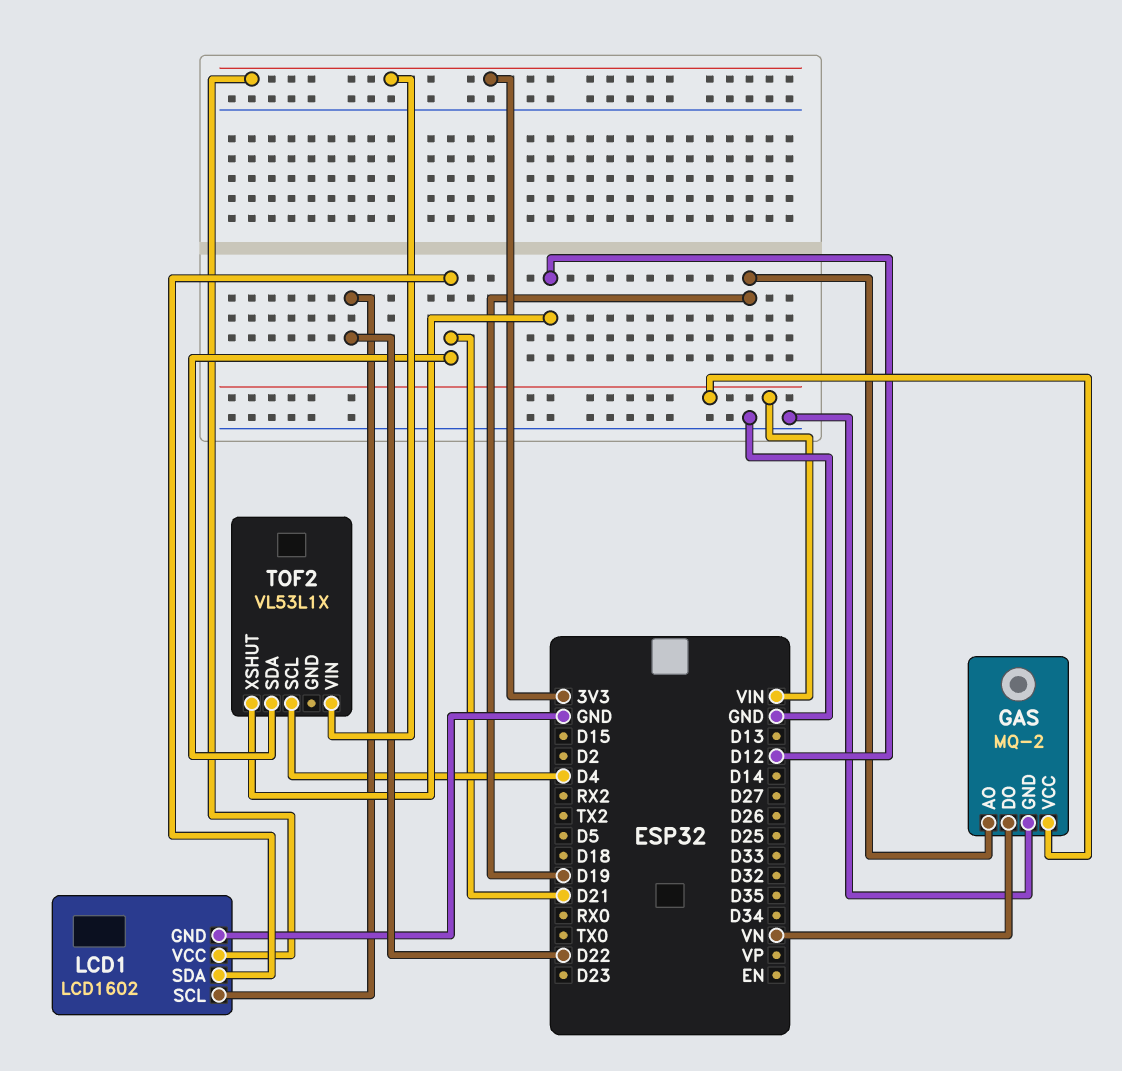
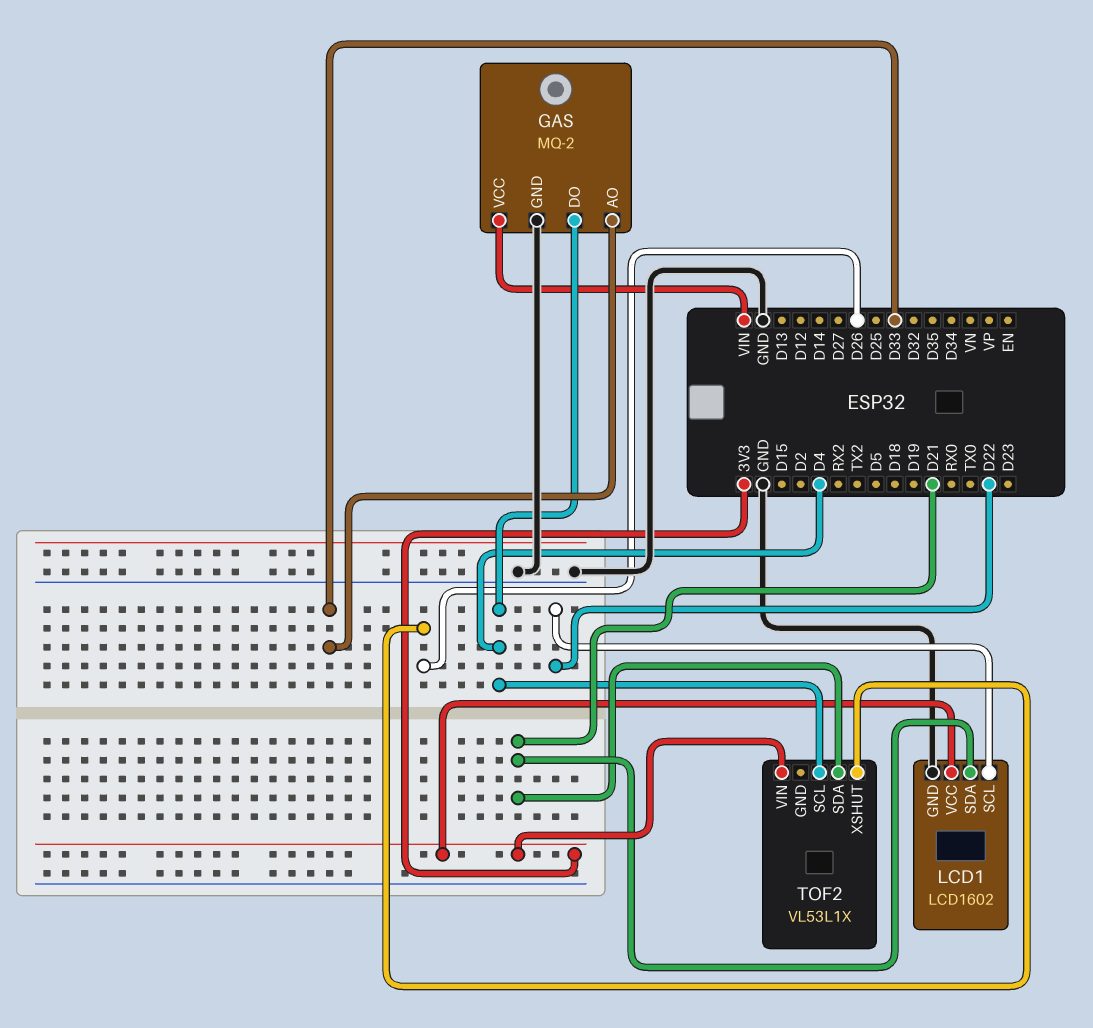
GAS pin AO: D19 -> D33
GAS pin DO: VN -> D4
TOF2 pin XSHUT: D12 -> D26

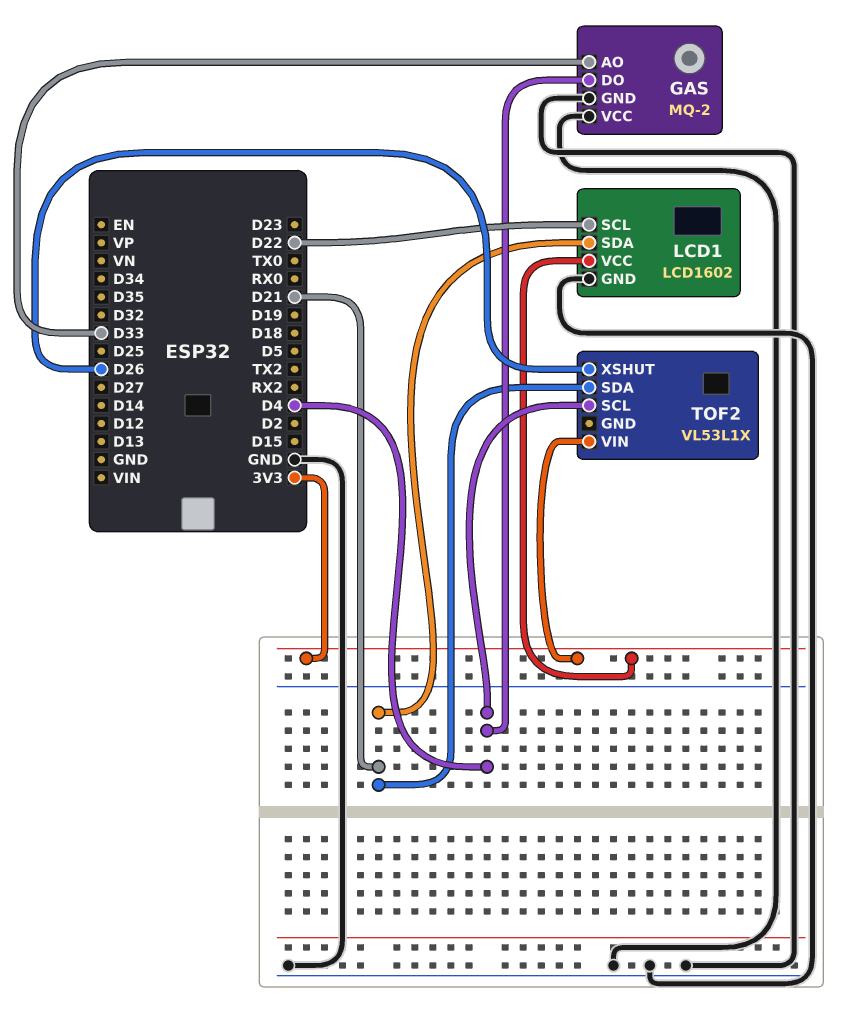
GAS pin VCC: VIN -> GND

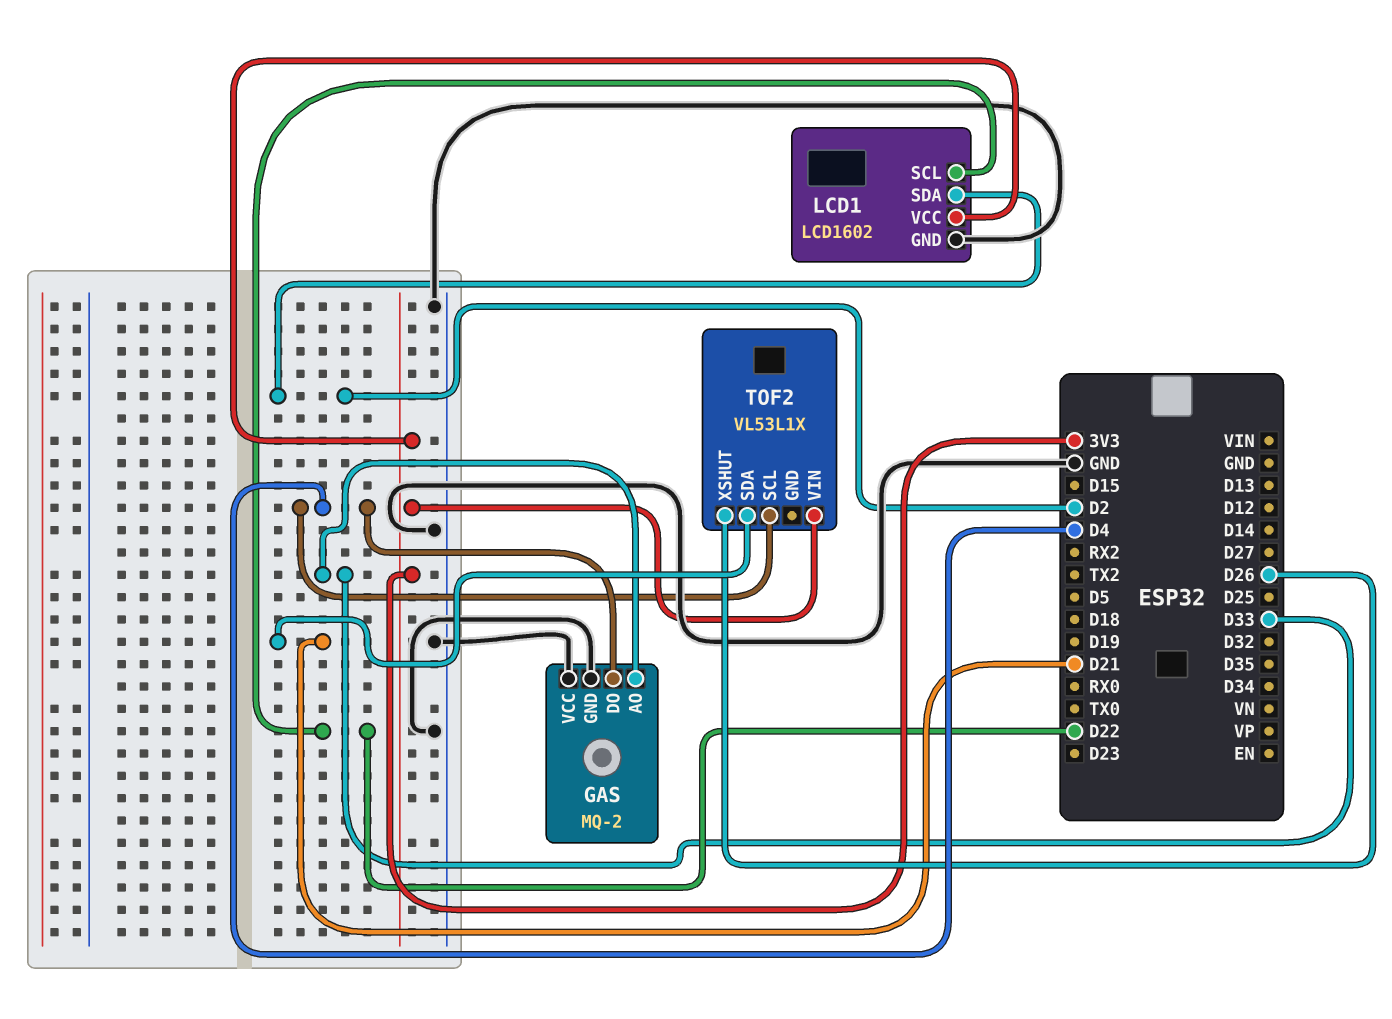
LCD1 pin SDA: D21 -> D2

